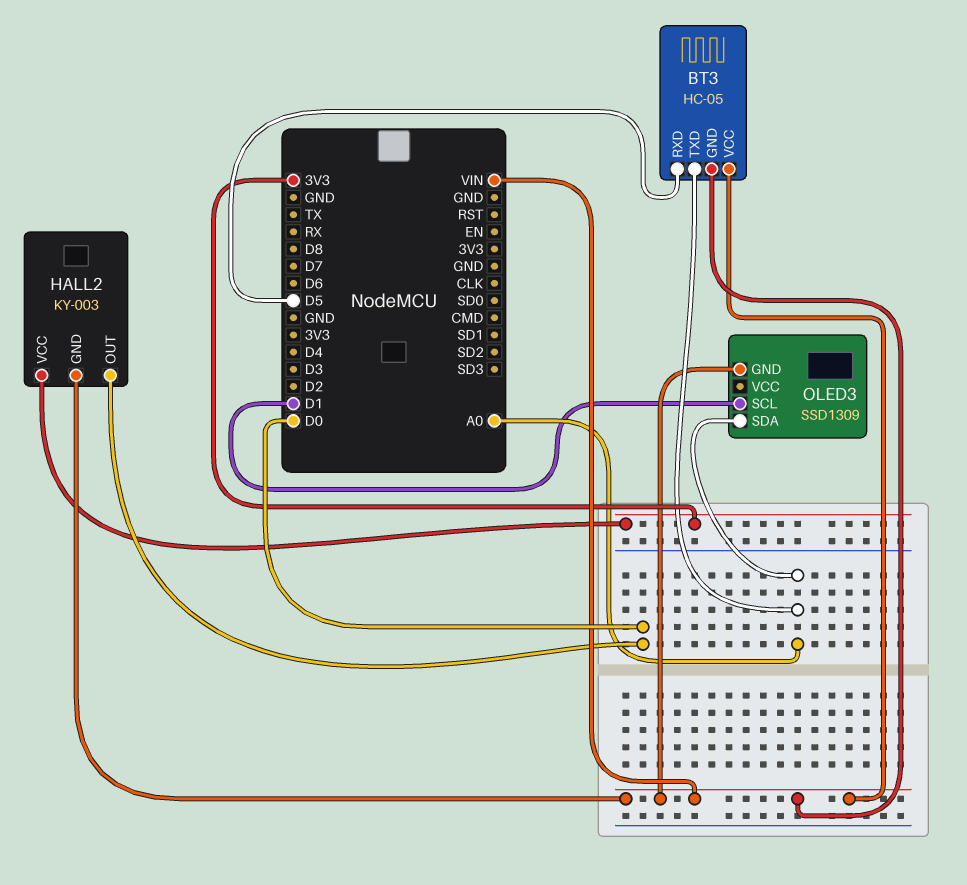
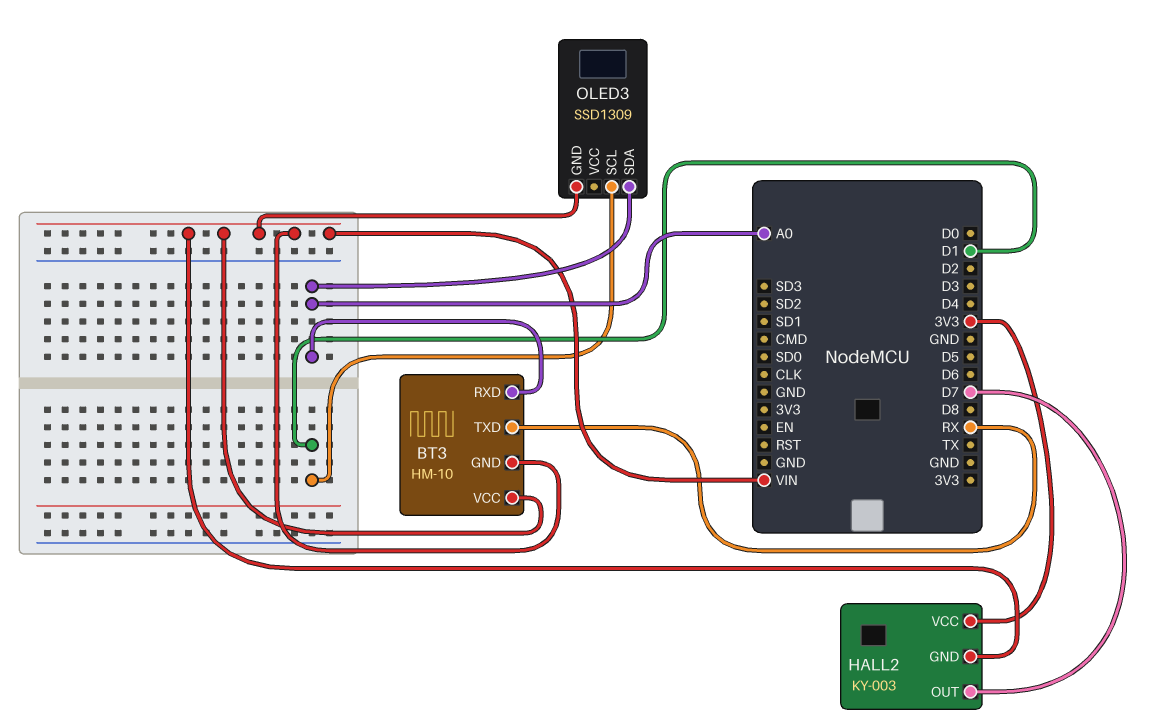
BT3: HC-05 -> HM-10
BT3 pin RXD: D5 -> A0
BT3 pin TXD: A0 -> RX
HALL2 pin OUT: D0 -> D7

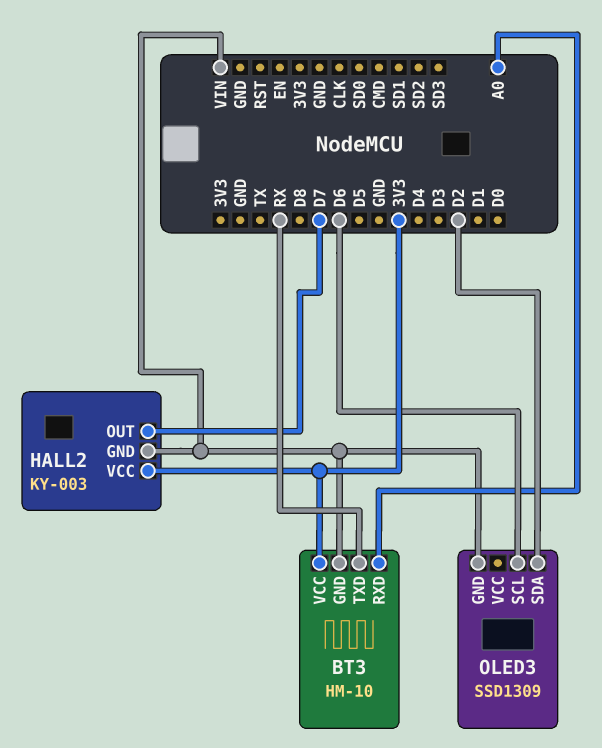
BT3 pin VCC: VIN -> 3V3
OLED3 pin SCL: D1 -> D6
OLED3 pin SDA: A0 -> D2

